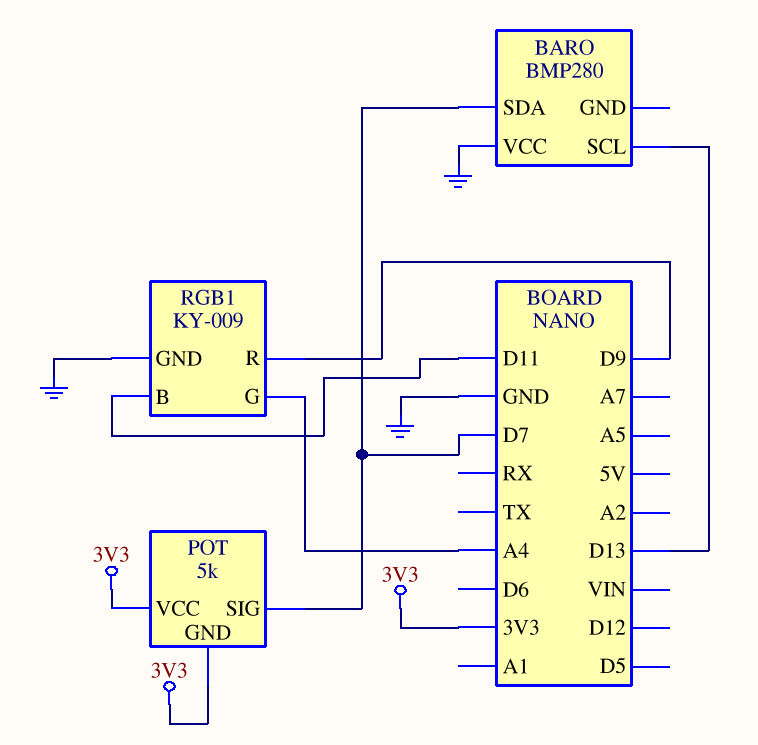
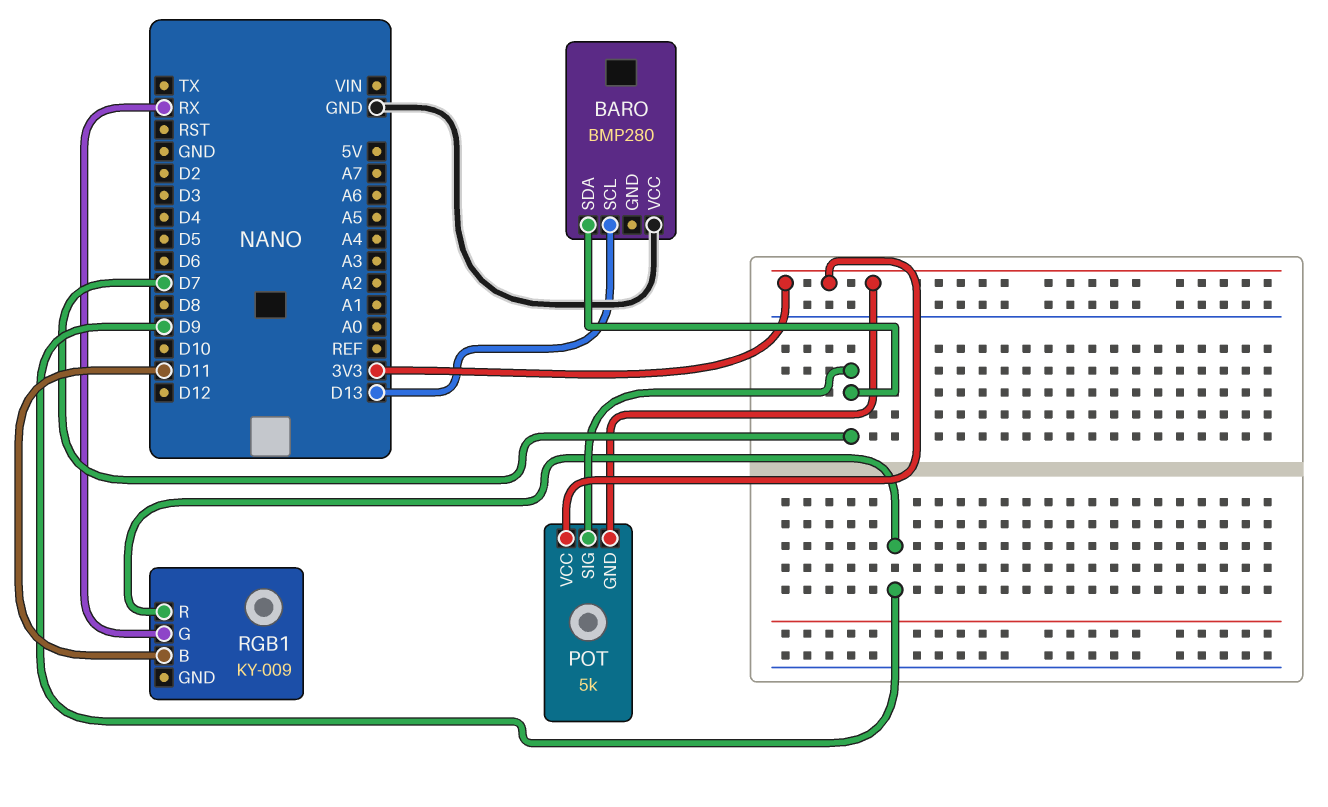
RGB1 pin G: A4 -> RX
RGB1 pin GND: GND -> none

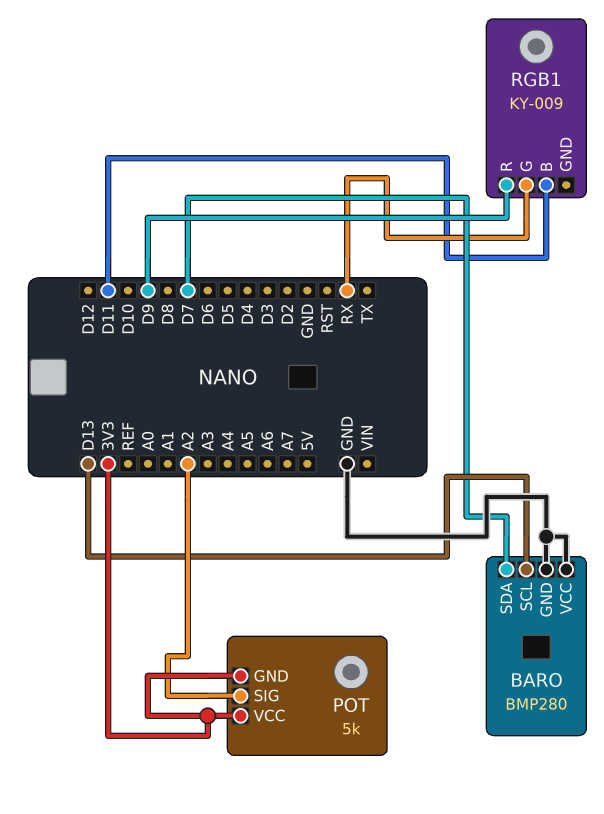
BARO pin GND: none -> GND
POT pin SIG: D7 -> A2

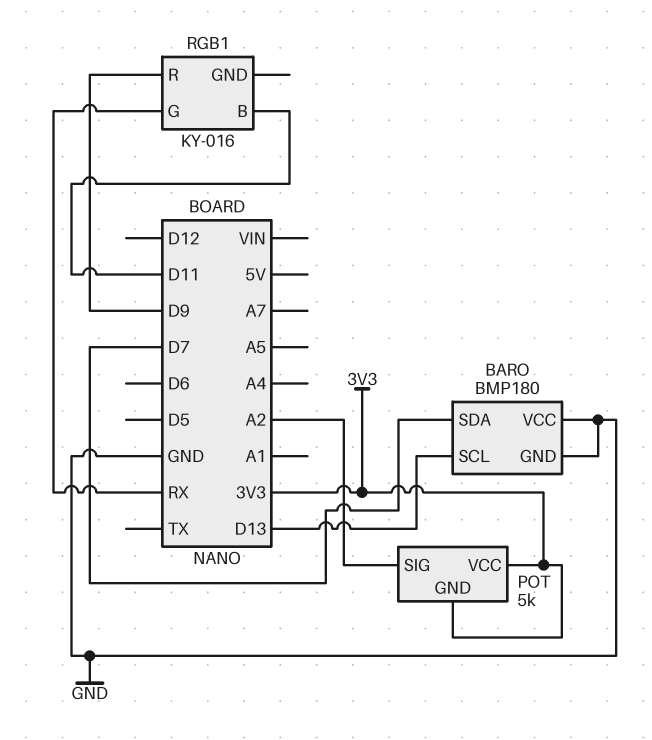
BARO: BMP280 -> BMP180
RGB1: KY-009 -> KY-016

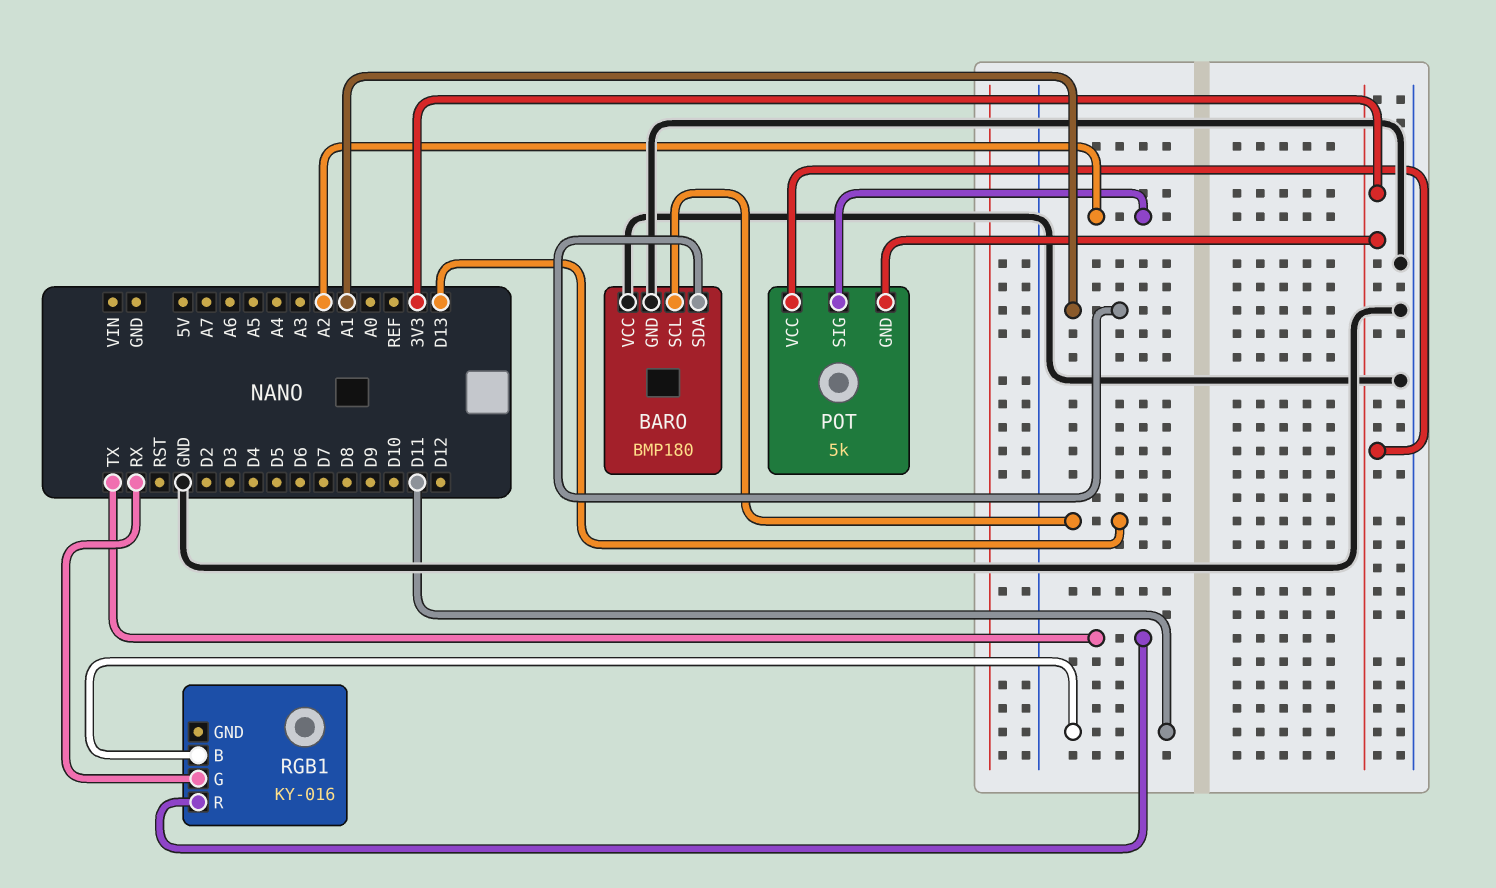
BARO pin SDA: D7 -> A1
RGB1 pin R: D9 -> TX

